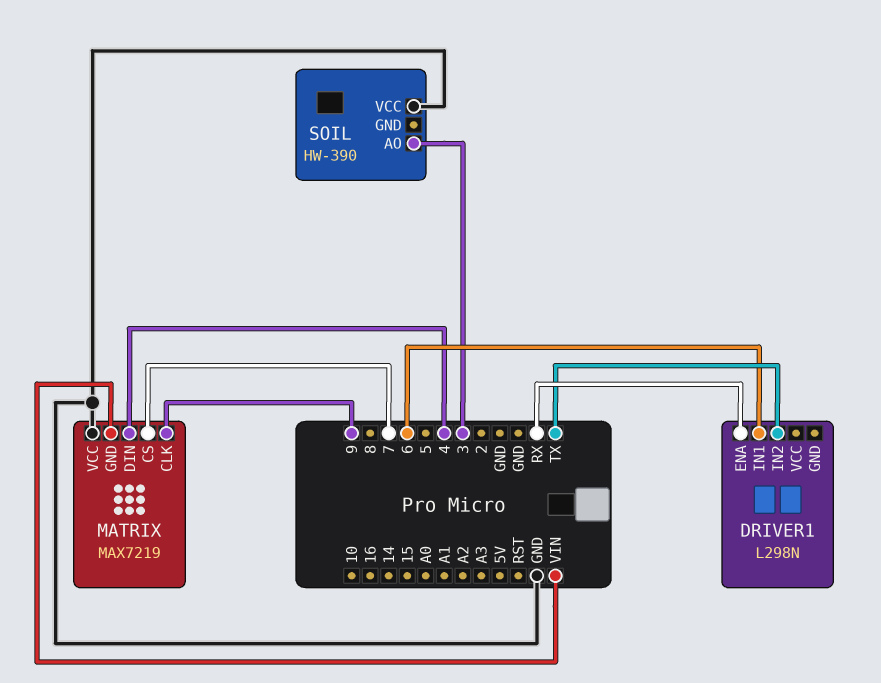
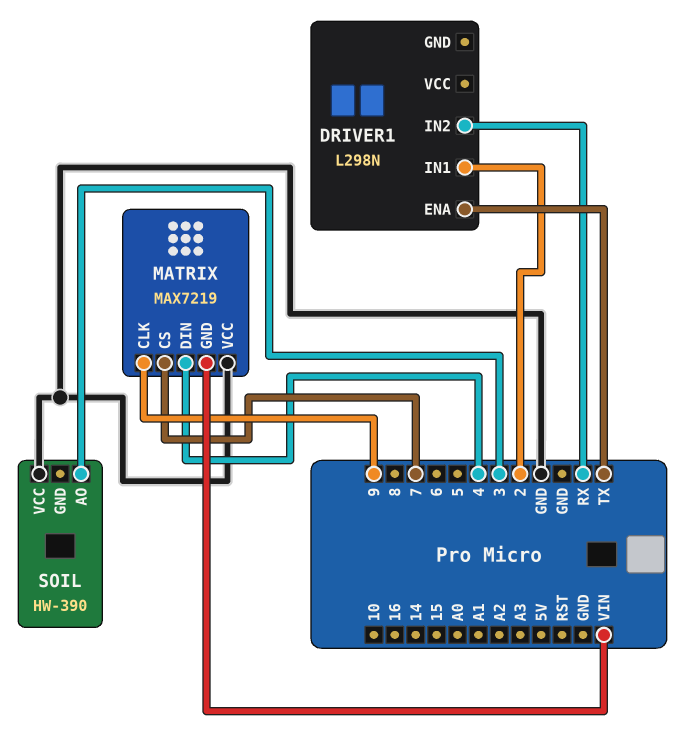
DRIVER1 pin ENA: RX -> TX
DRIVER1 pin IN1: 6 -> 2
DRIVER1 pin IN2: TX -> RX

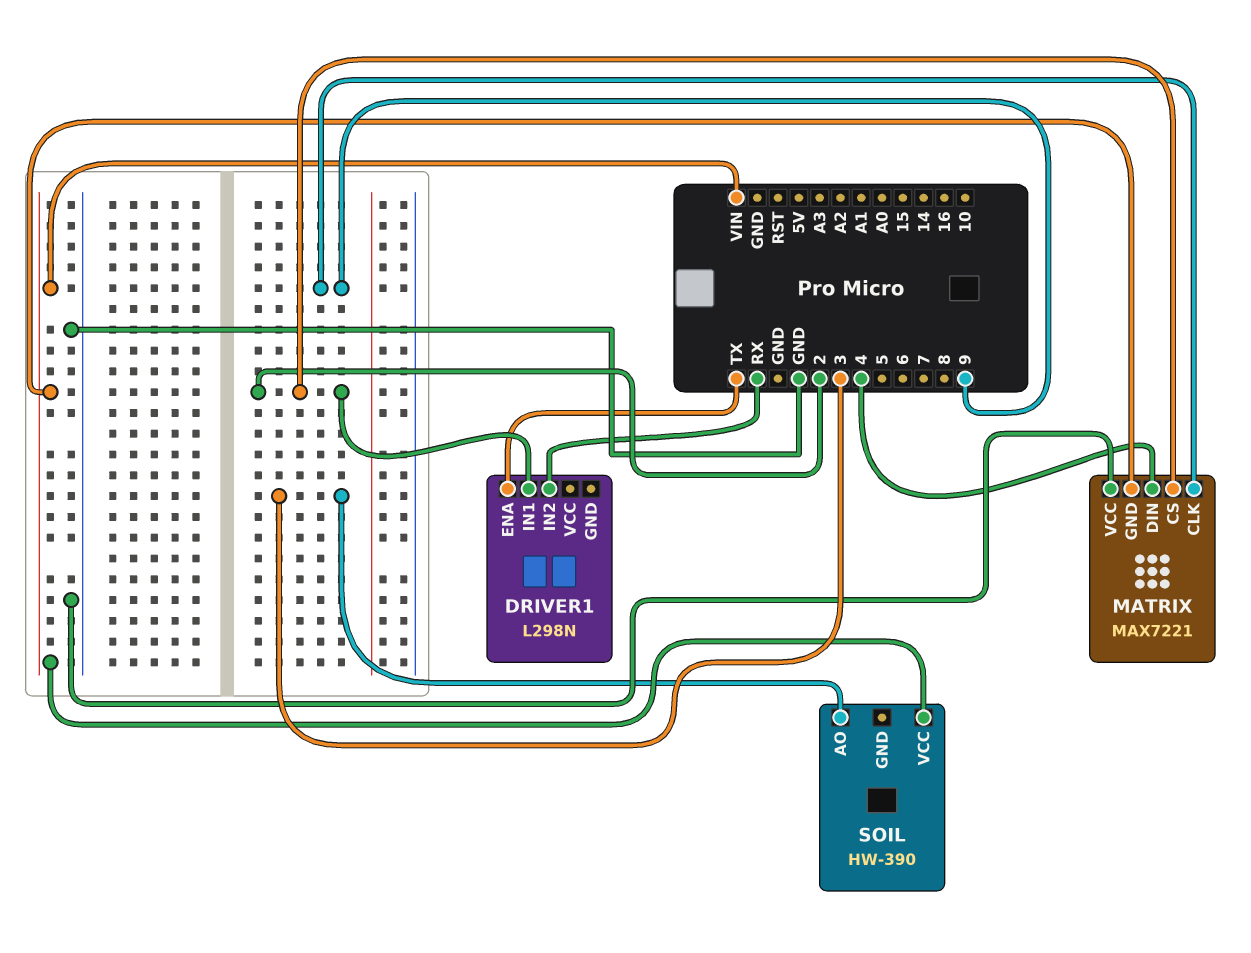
MATRIX: MAX7219 -> MAX7221
MATRIX pin CS: 7 -> 2
SOIL pin VCC: GND -> VIN

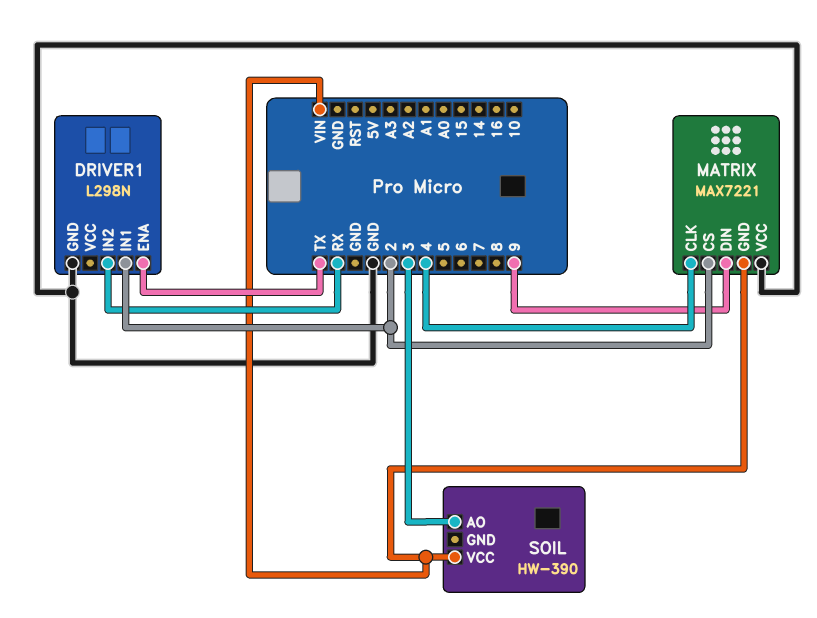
DRIVER1 pin GND: none -> GND
MATRIX pin CLK: 9 -> 4
MATRIX pin DIN: 4 -> 9

